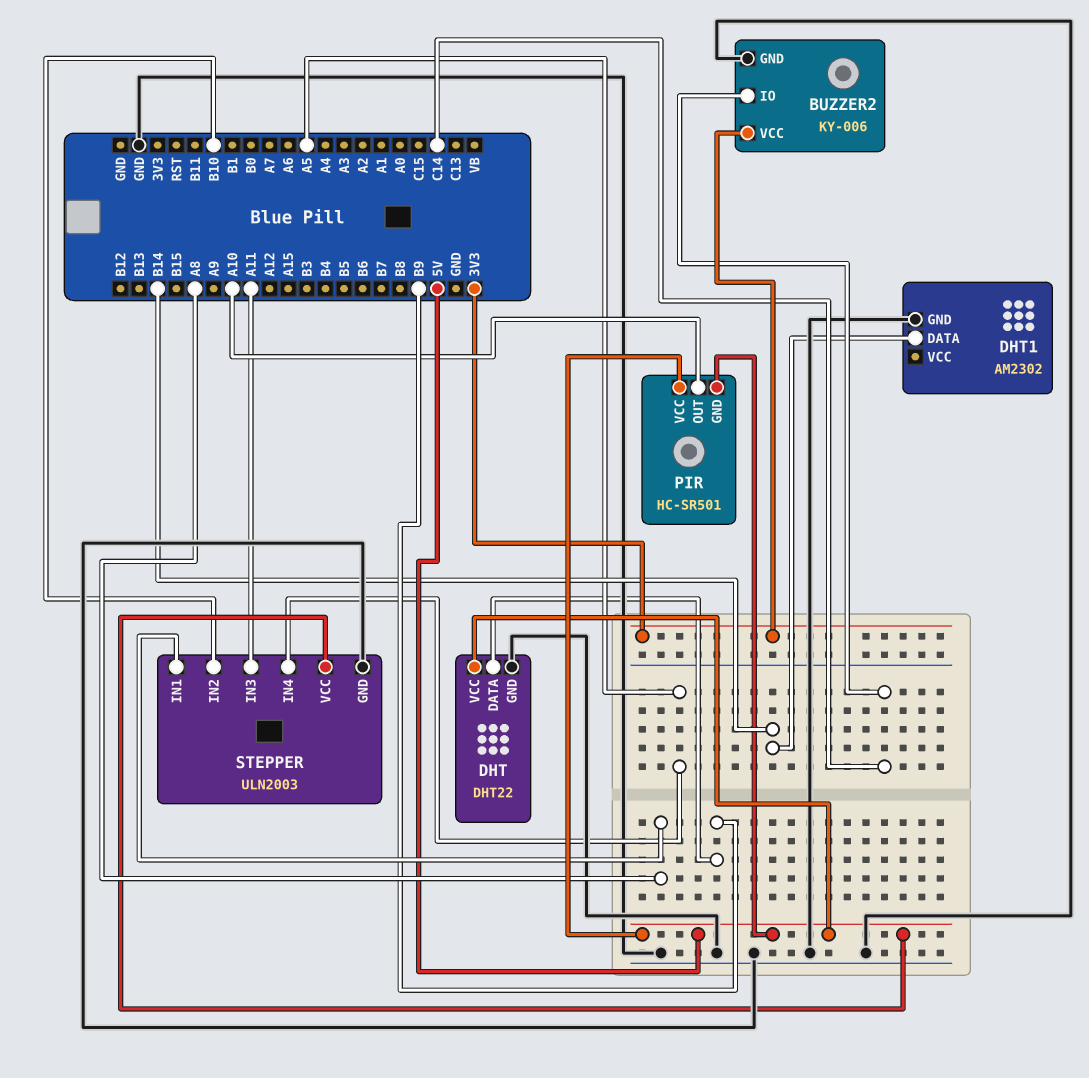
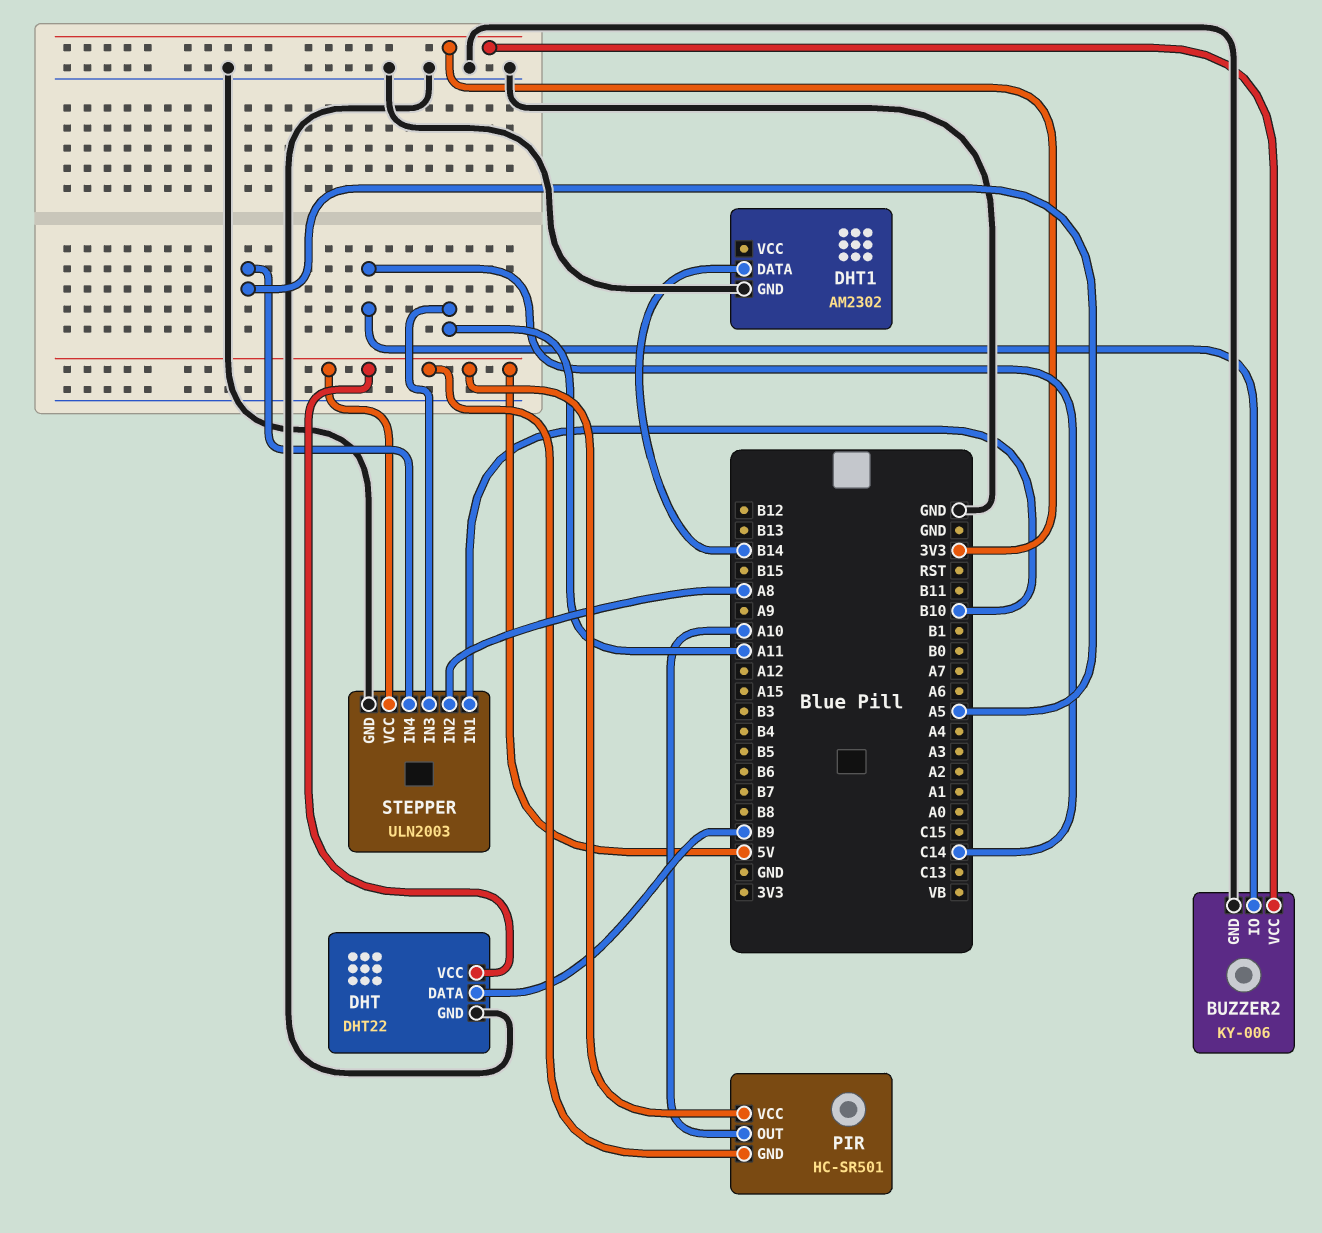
STEPPER pin IN1: A8 -> B10
STEPPER pin IN2: B10 -> A8

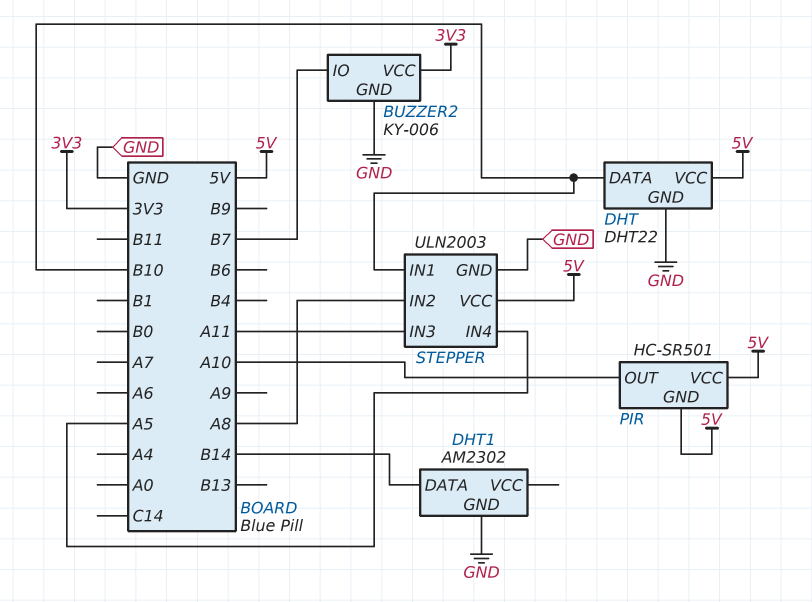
BUZZER2 pin IO: C14 -> B7
DHT pin DATA: B9 -> B10

